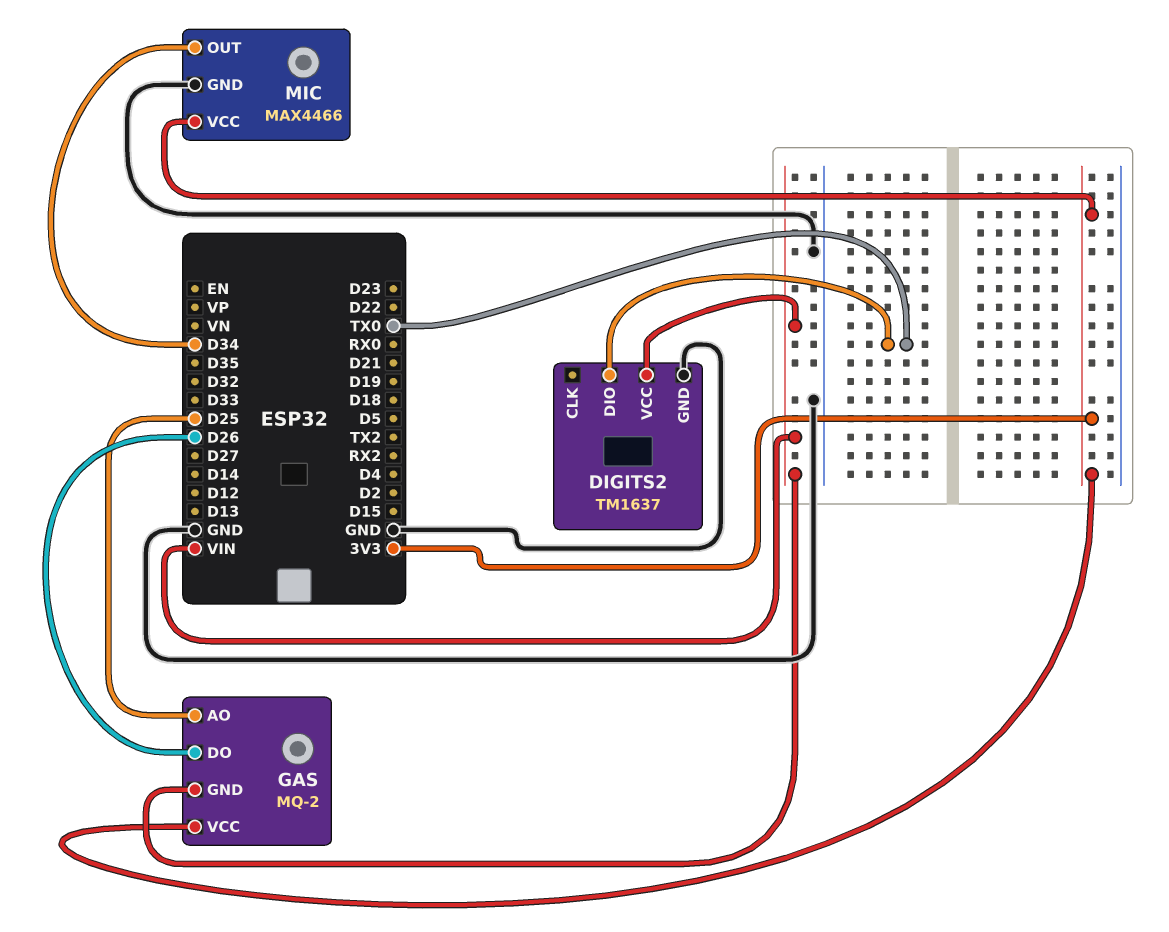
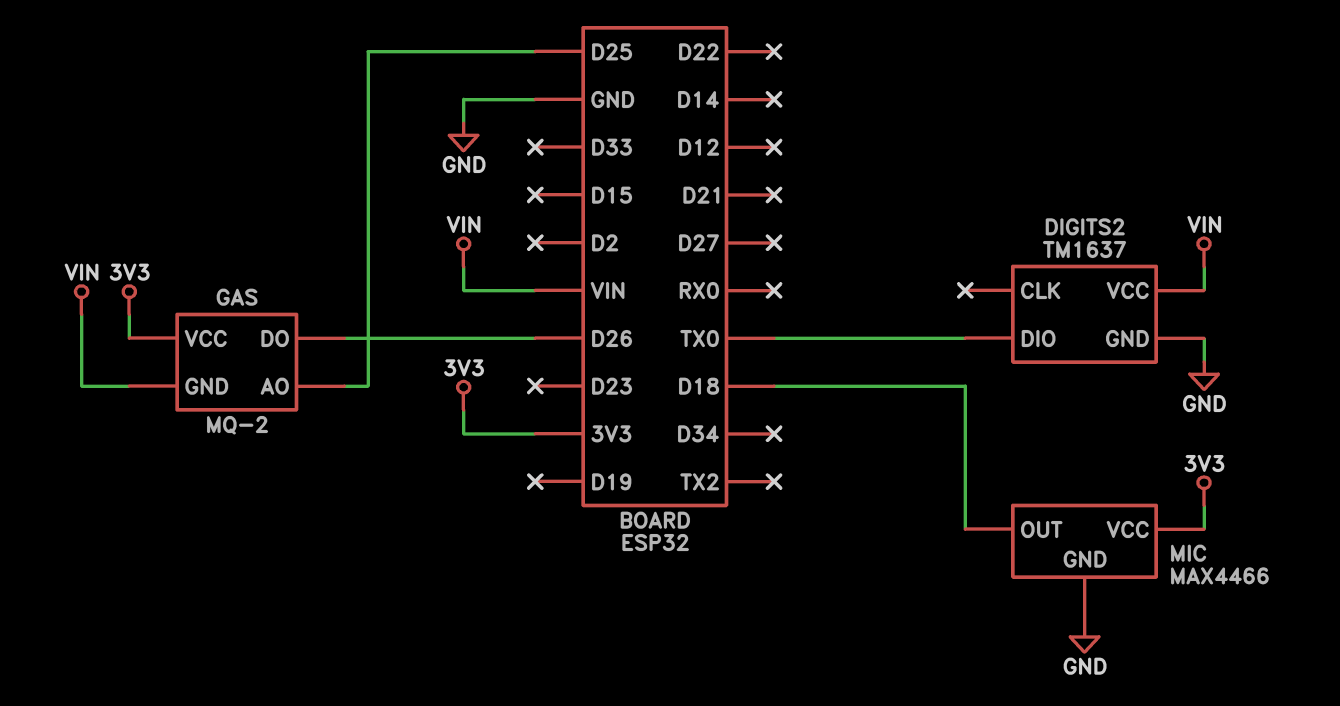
MIC pin OUT: D34 -> D18

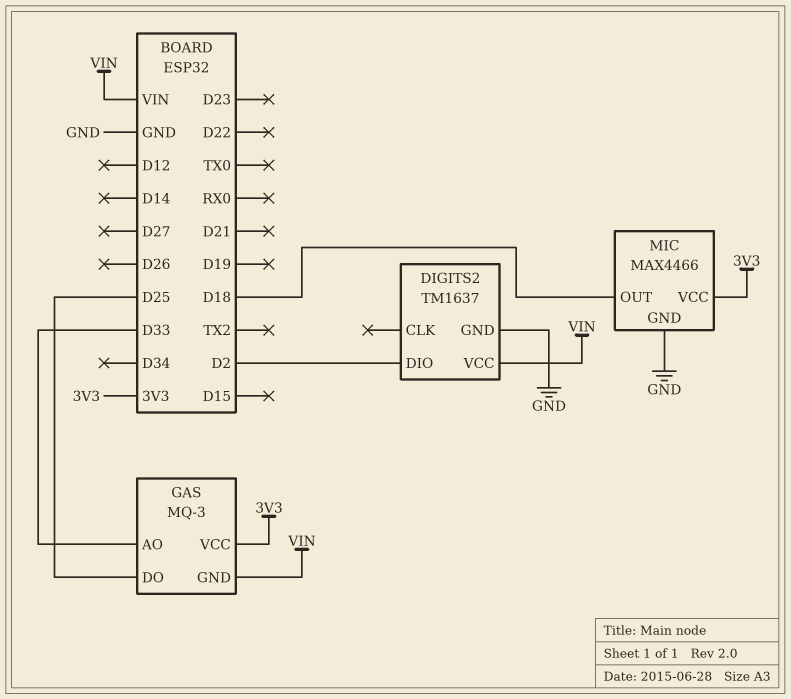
DIGITS2 pin DIO: TX0 -> D2
GAS: MQ-2 -> MQ-3
GAS pin AO: D25 -> D33
GAS pin DO: D26 -> D25

